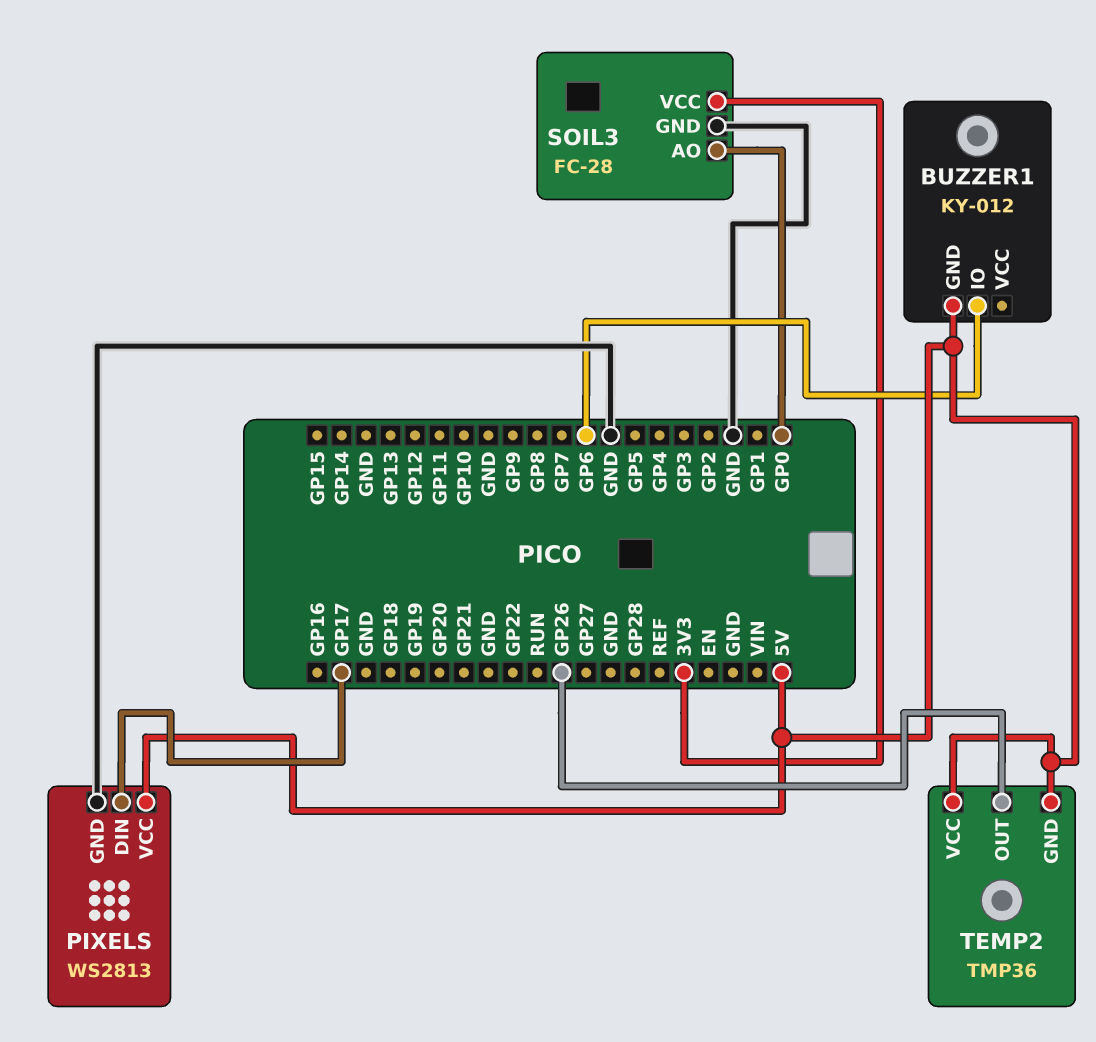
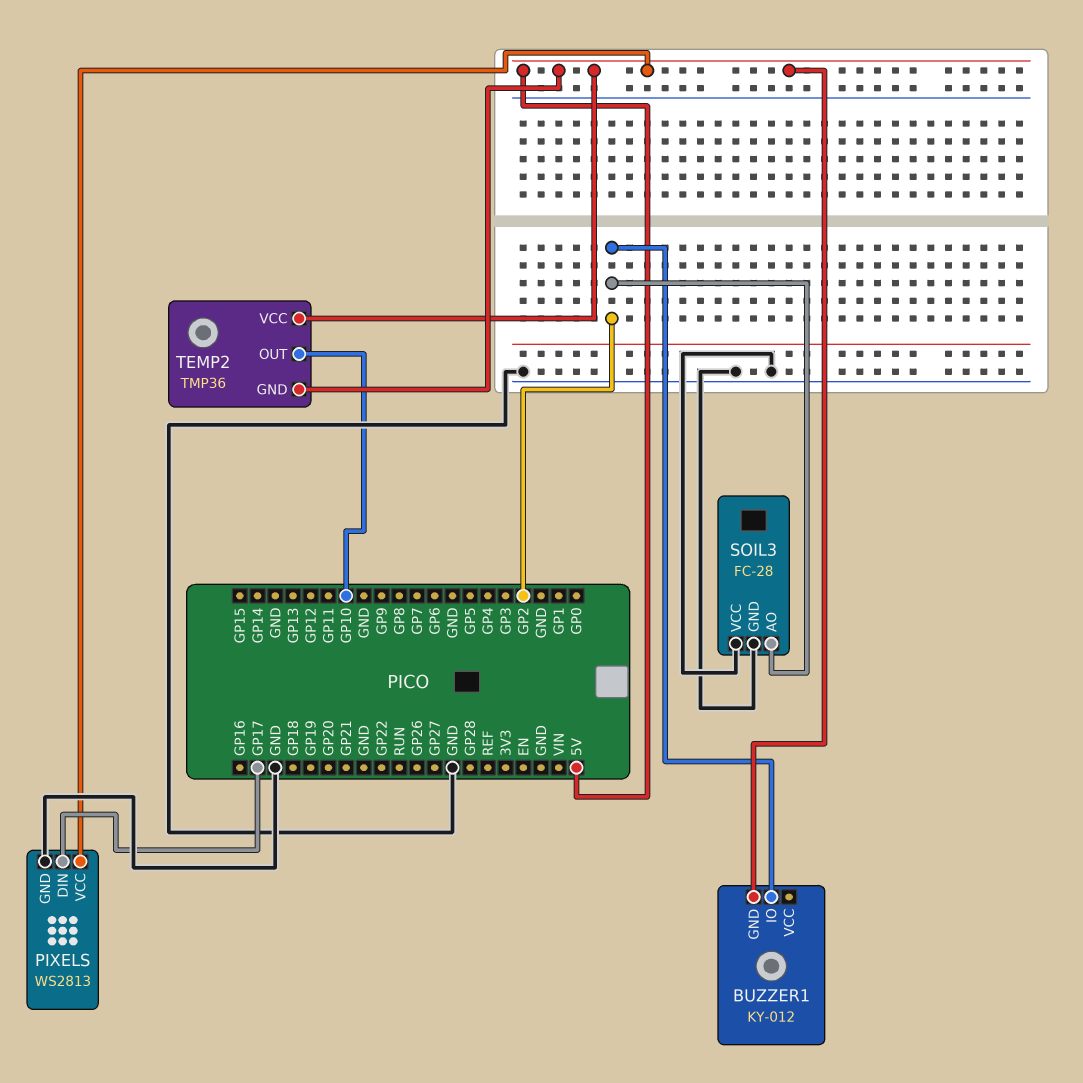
BUZZER1 pin IO: GP6 -> GP2
SOIL3 pin AO: GP0 -> GP2
SOIL3 pin VCC: 3V3 -> GND
TEMP2 pin OUT: GP26 -> GP10

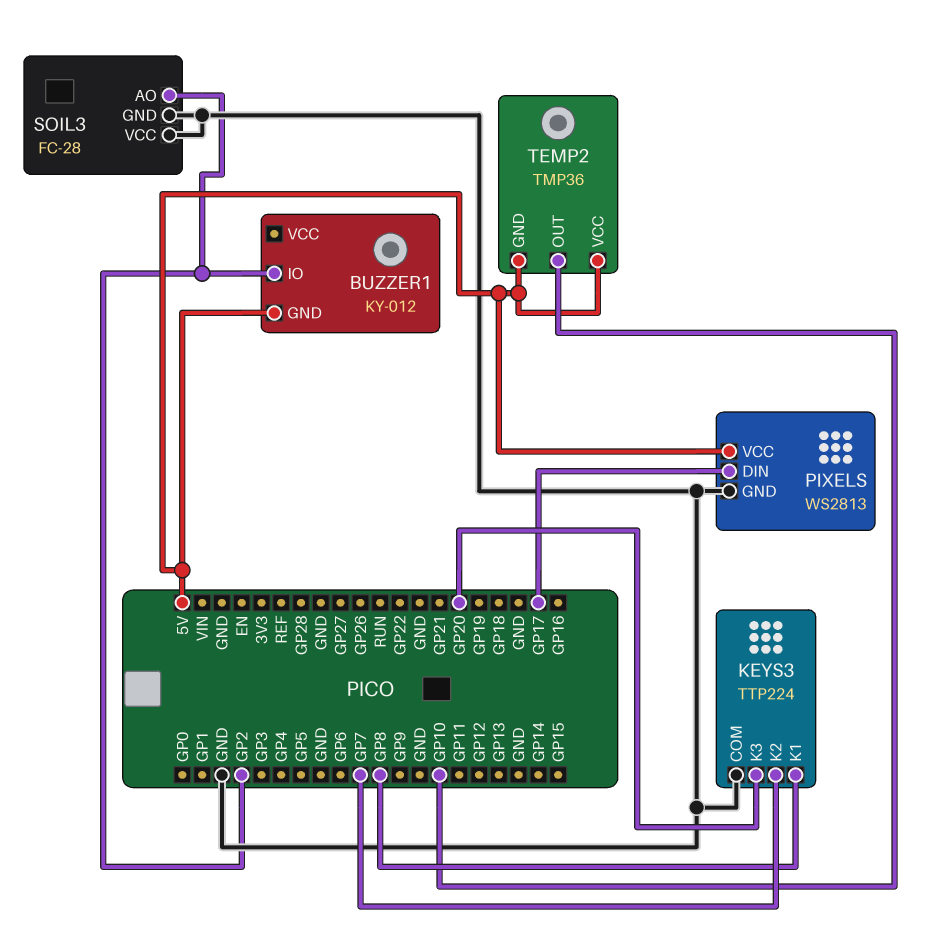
KEYS3: none -> TTP224
KEYS3 pin COM: none -> GND
KEYS3 pin K1: none -> GP8
KEYS3 pin K2: none -> GP7
KEYS3 pin K3: none -> GP20

